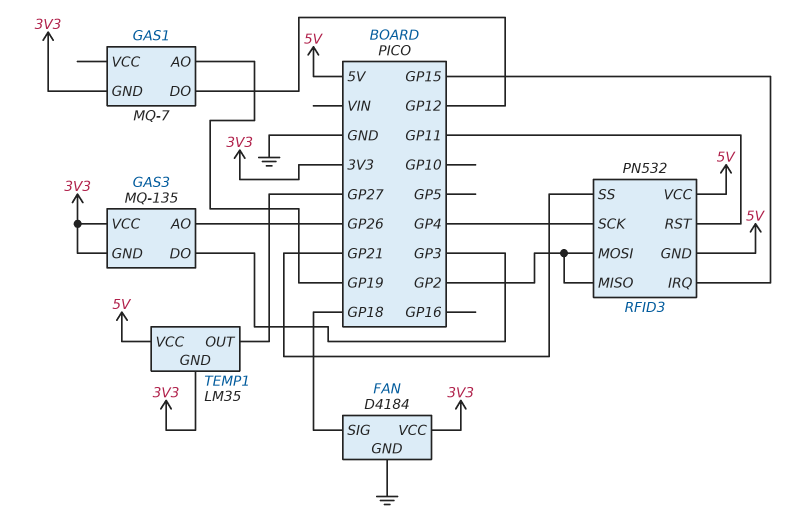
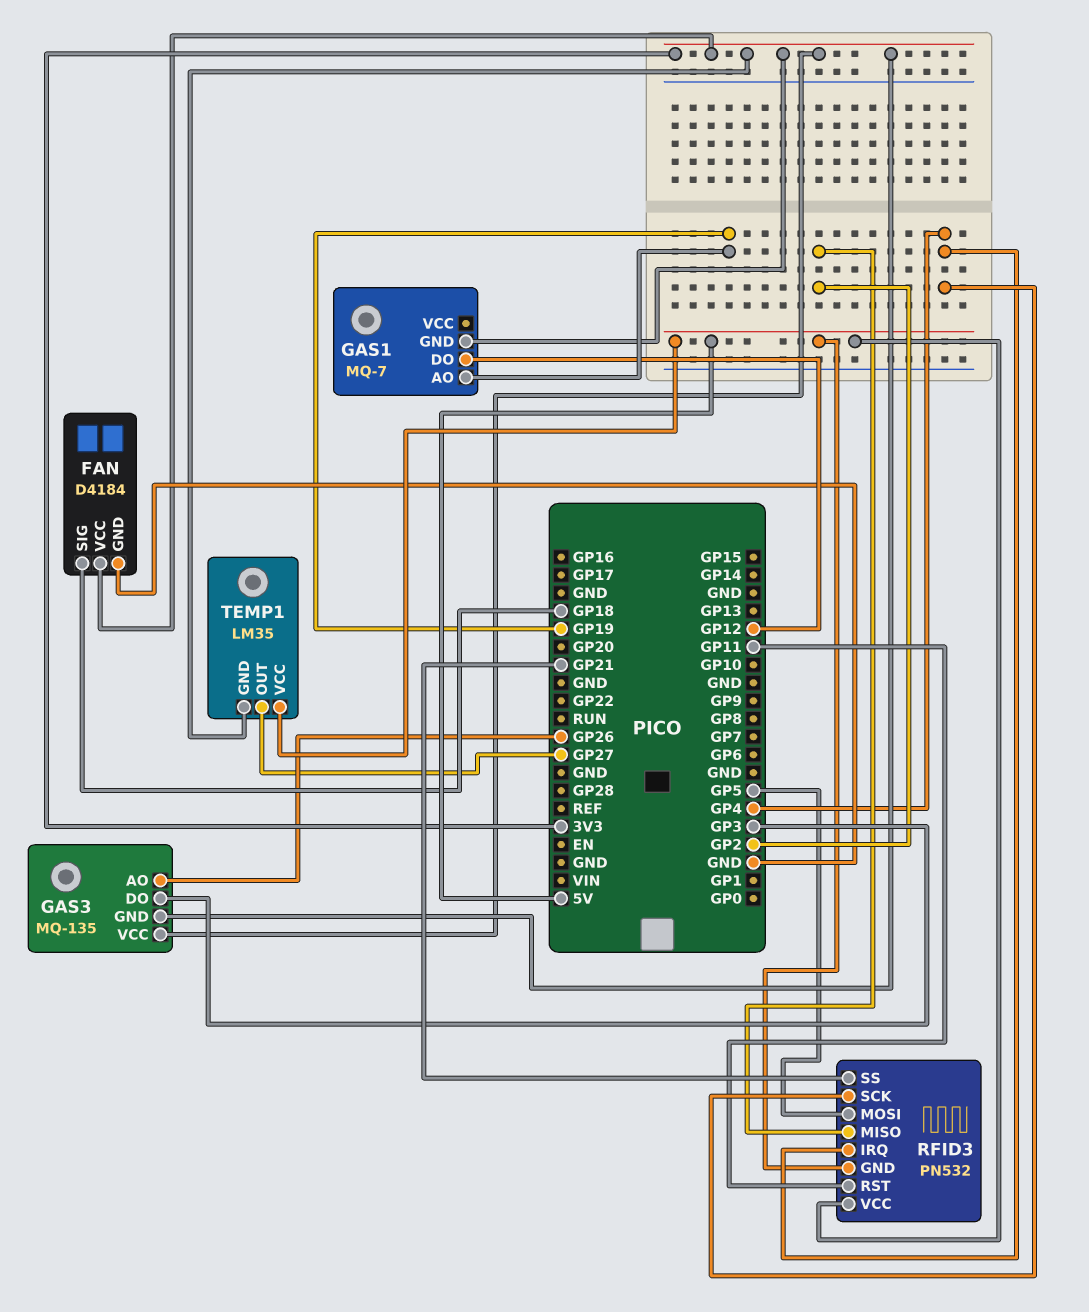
RFID3 pin IRQ: GP15 -> GP4
RFID3 pin MOSI: GP2 -> GP5

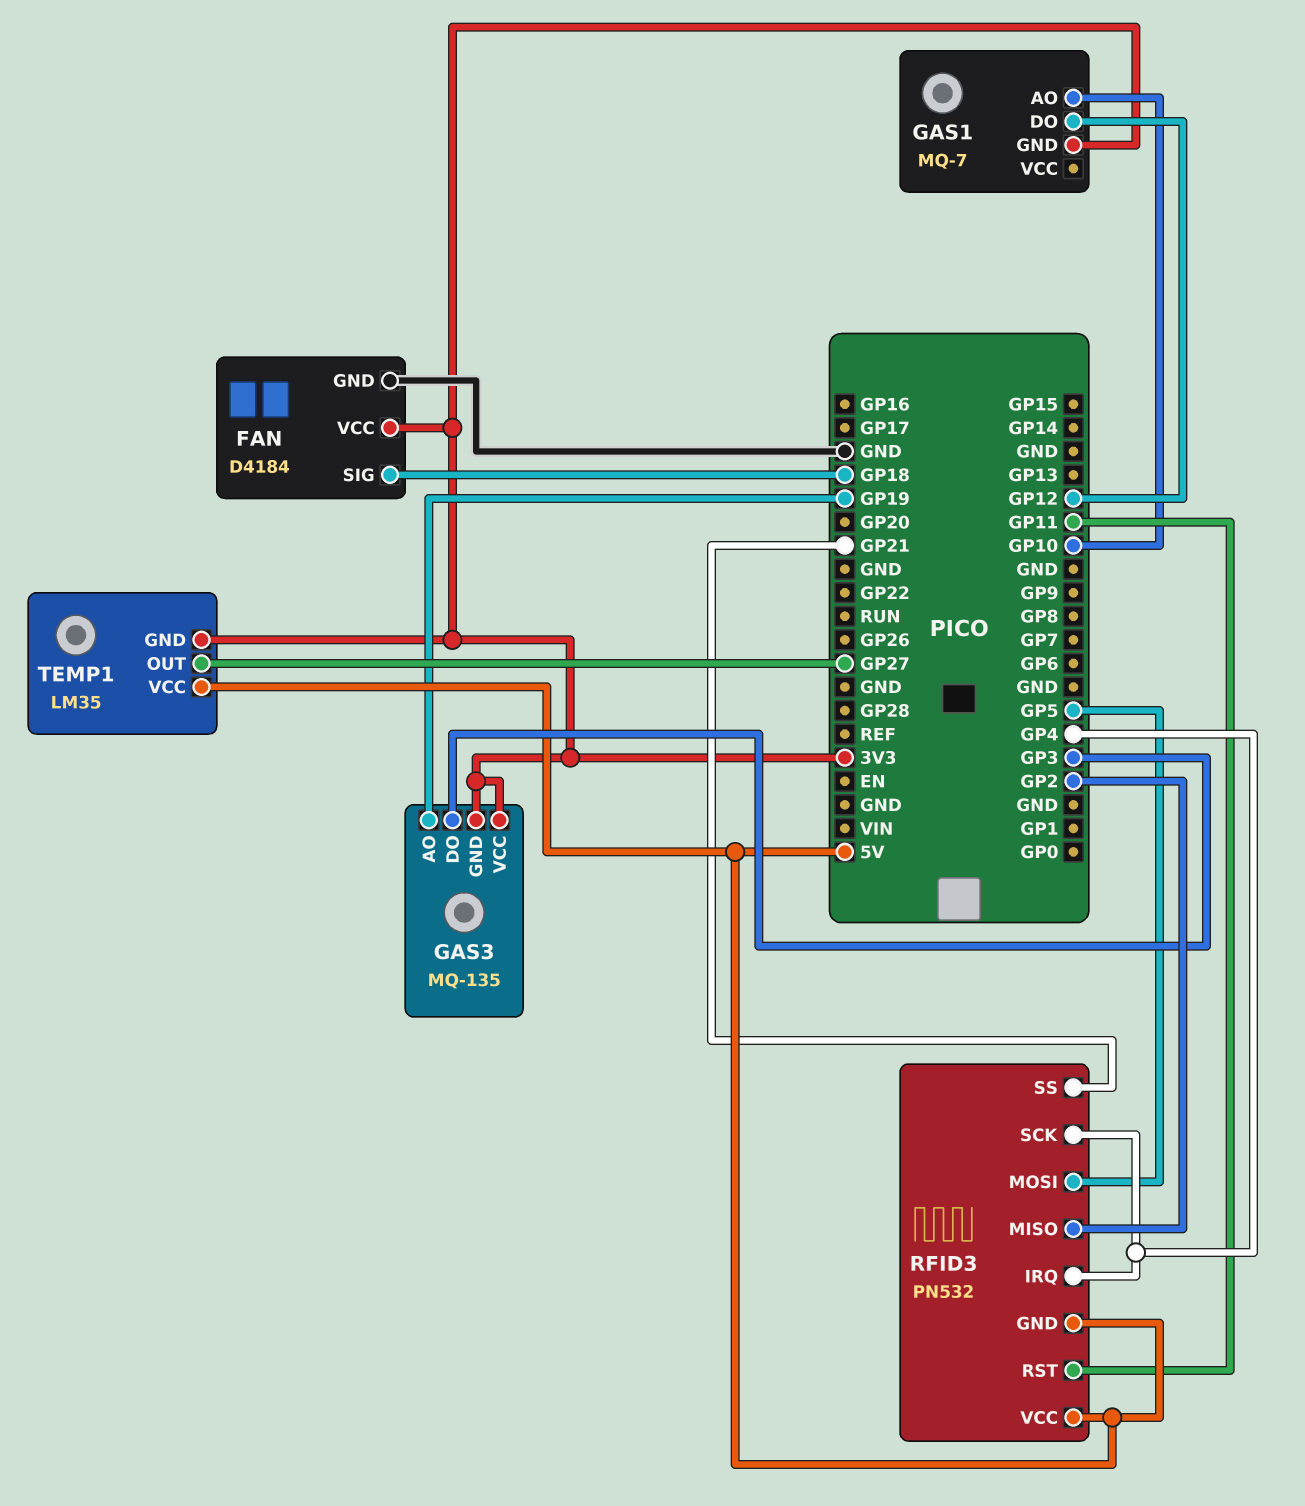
GAS1 pin AO: GP19 -> GP10
GAS3 pin AO: GP26 -> GP19

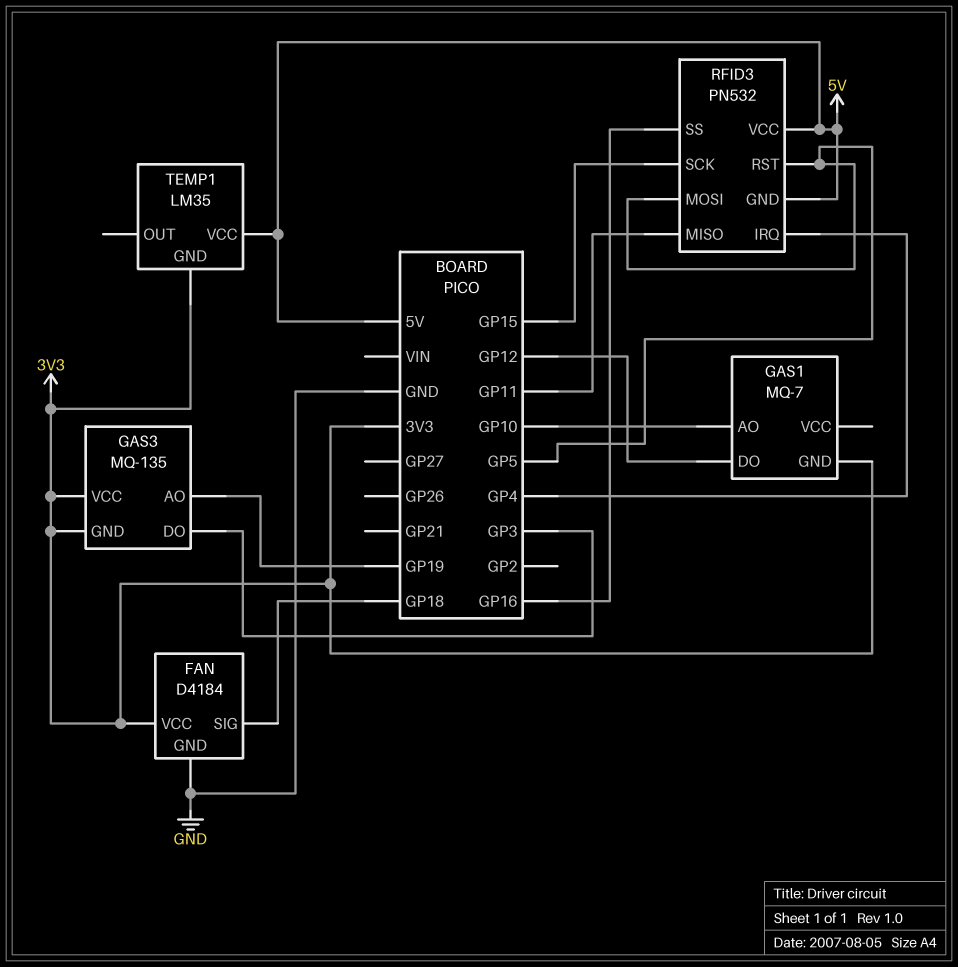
RFID3 pin MISO: GP2 -> GP11
RFID3 pin RST: GP11 -> GP5
RFID3 pin SCK: GP4 -> GP15
RFID3 pin SS: GP21 -> GP16
TEMP1 pin OUT: GP27 -> none

